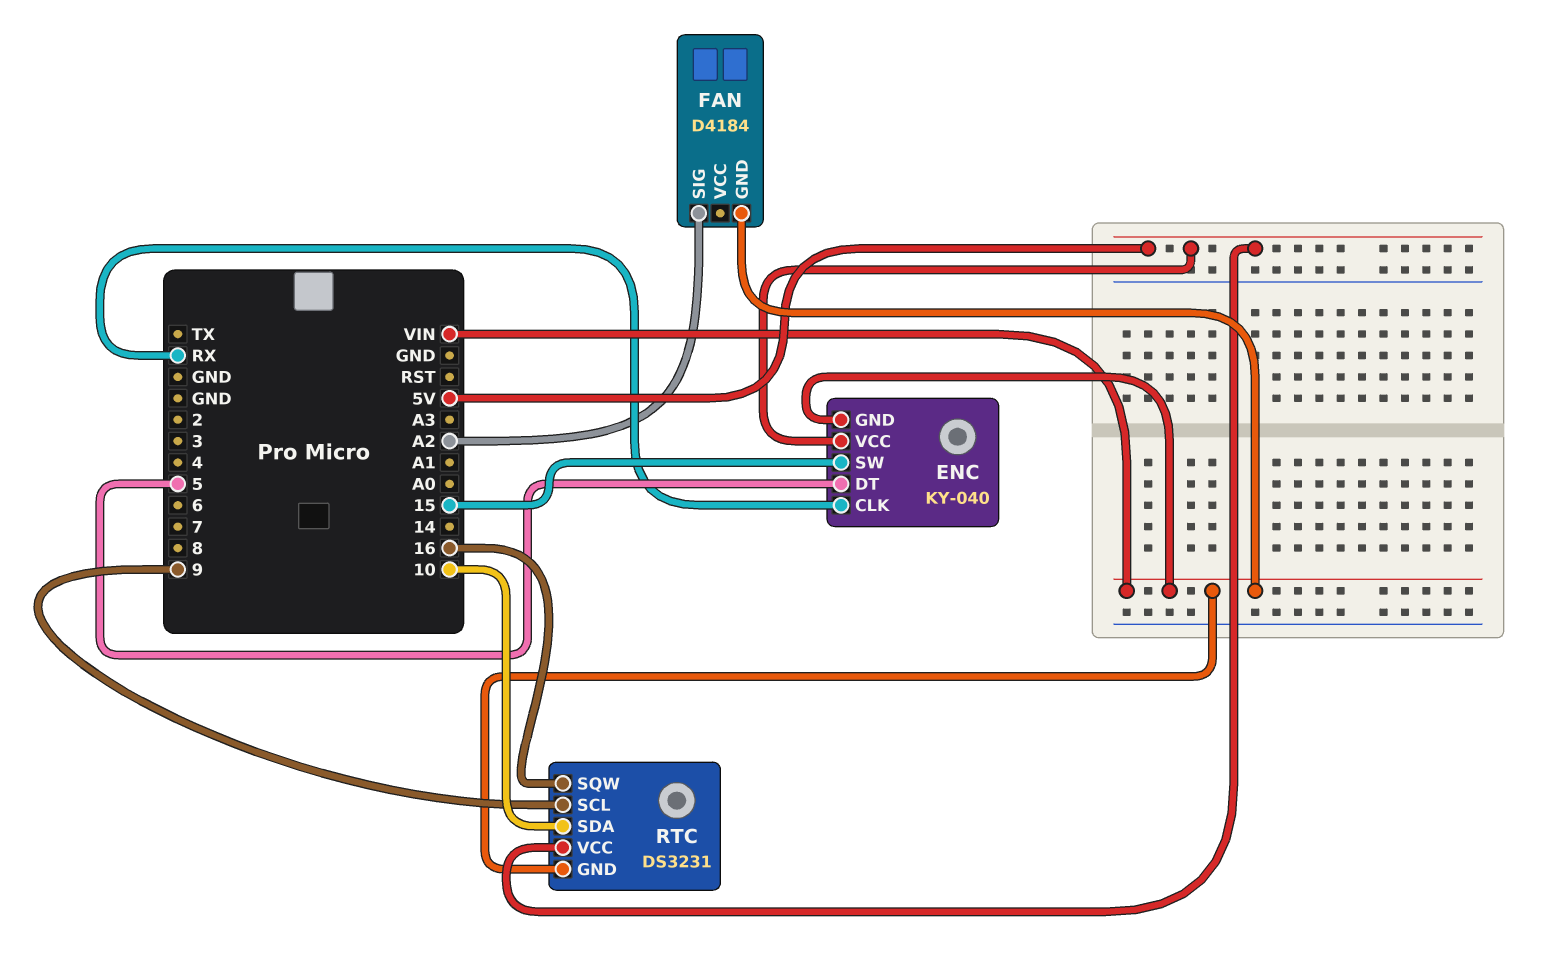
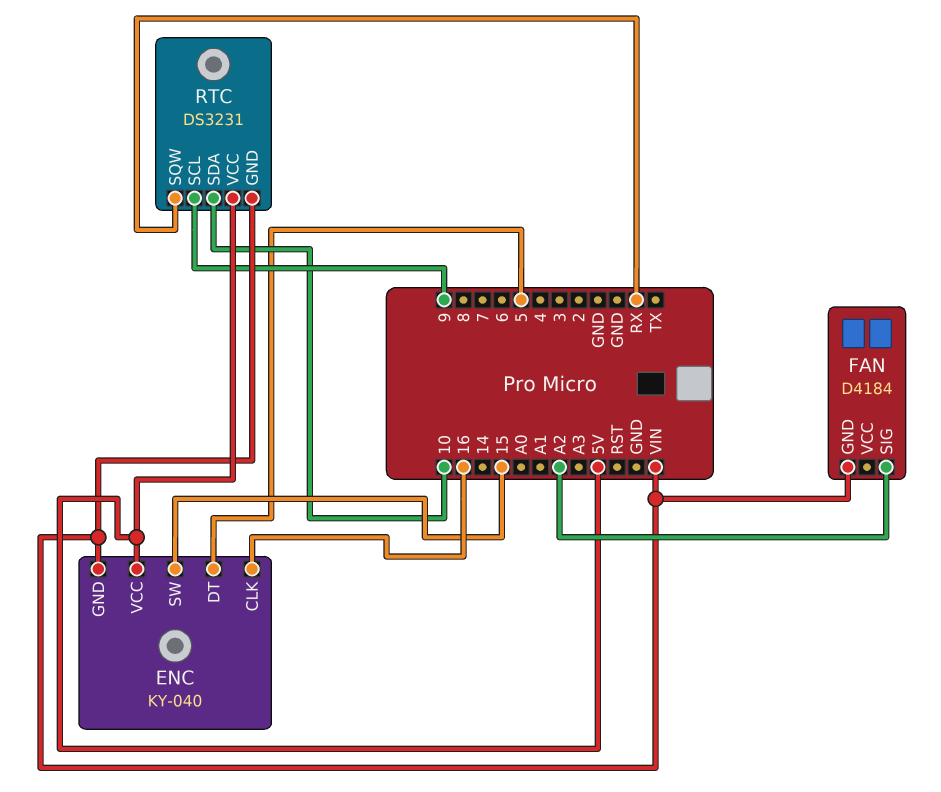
ENC pin CLK: RX -> 16
RTC pin SQW: 16 -> RX

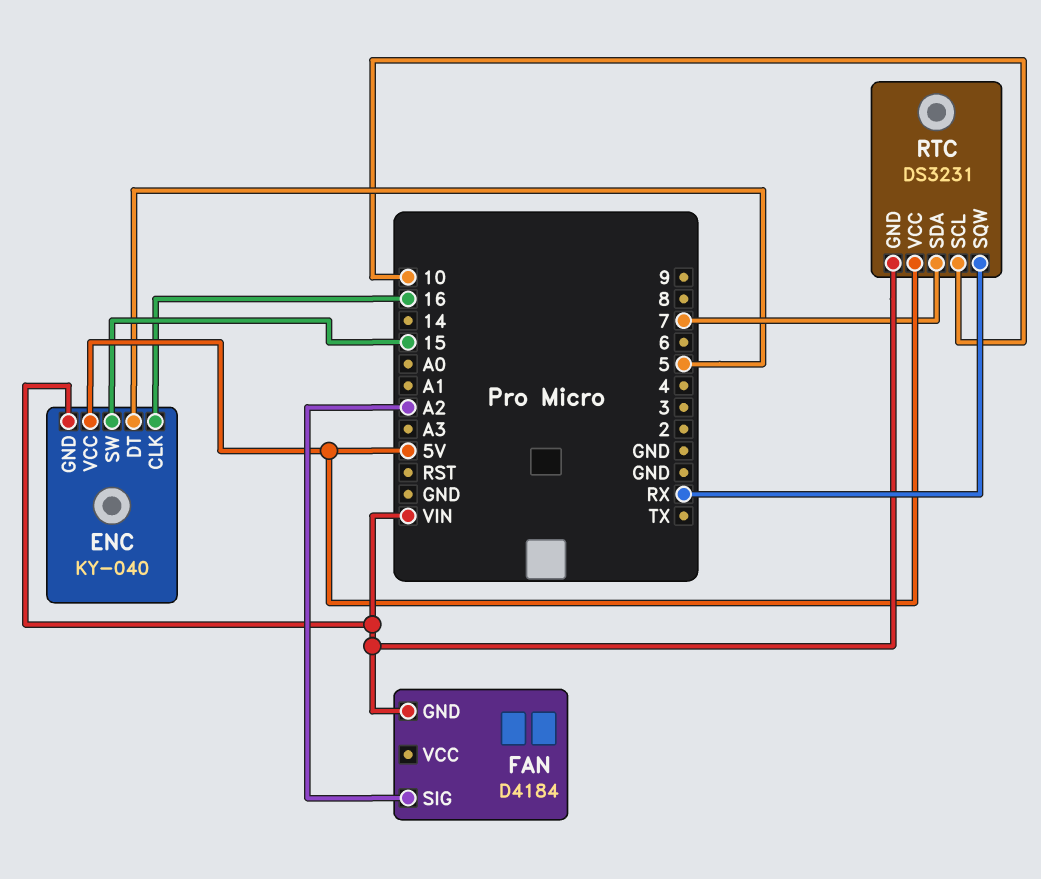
RTC pin SCL: 9 -> 10
RTC pin SDA: 10 -> 7

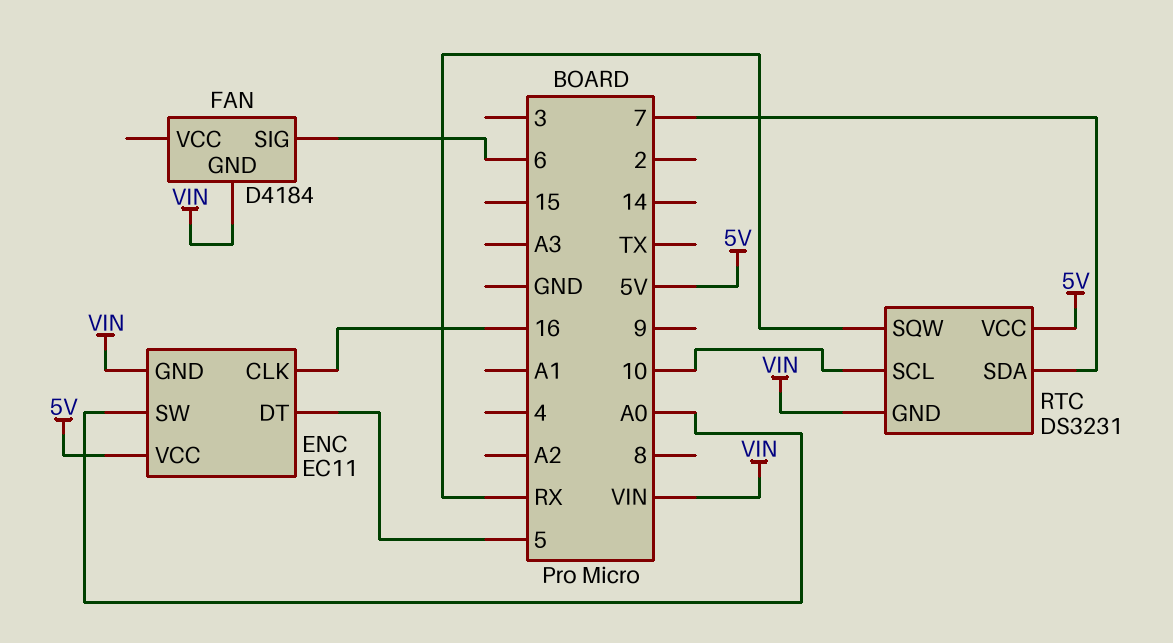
ENC: KY-040 -> EC11
ENC pin SW: 15 -> A0
FAN pin SIG: A2 -> 6

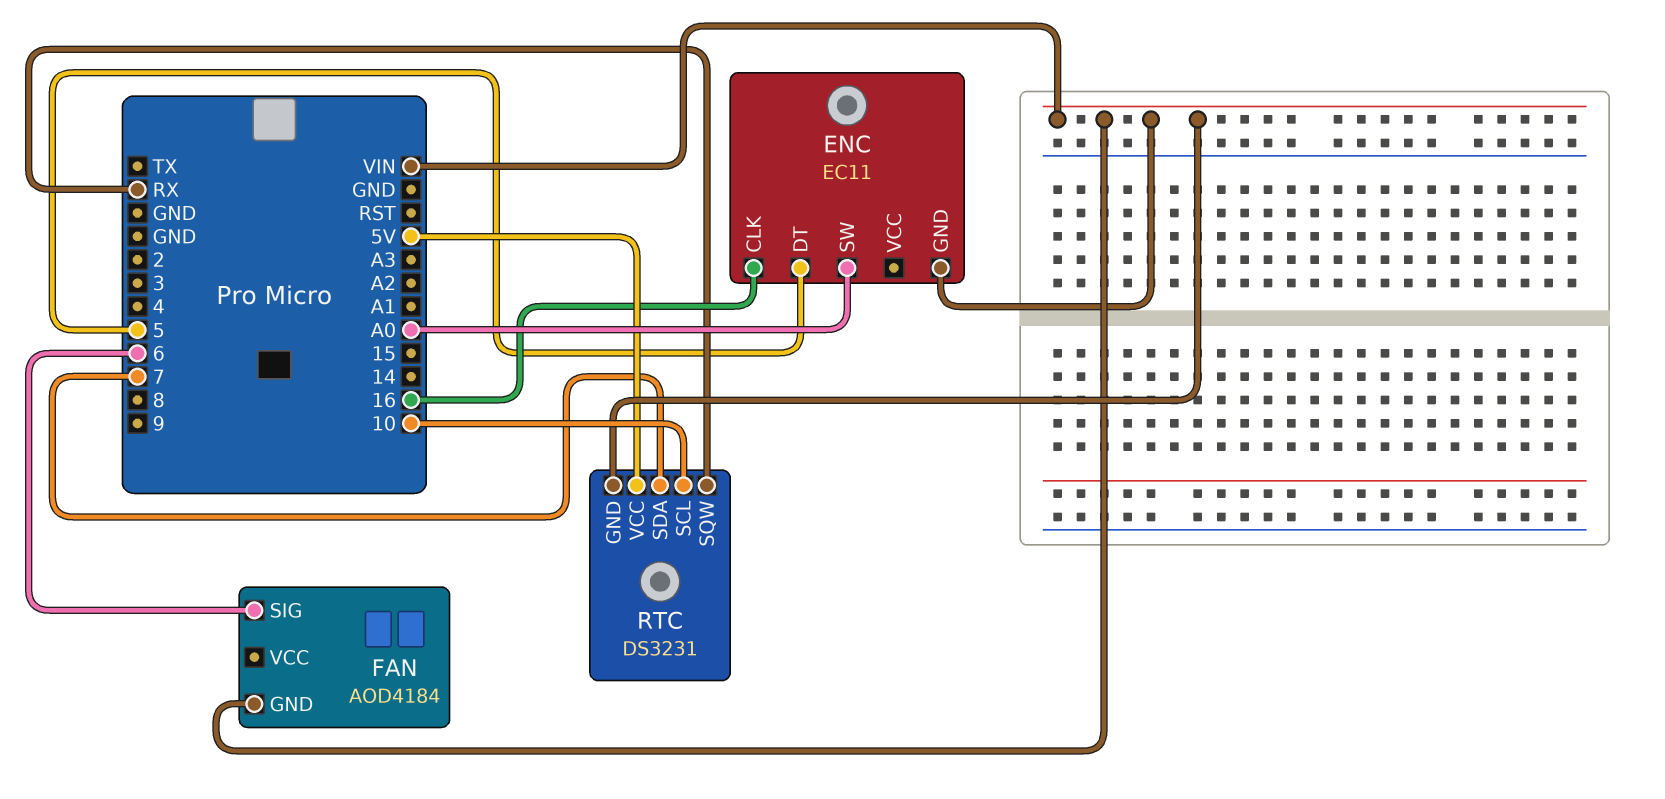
ENC pin VCC: 5V -> none
FAN: D4184 -> AOD4184

